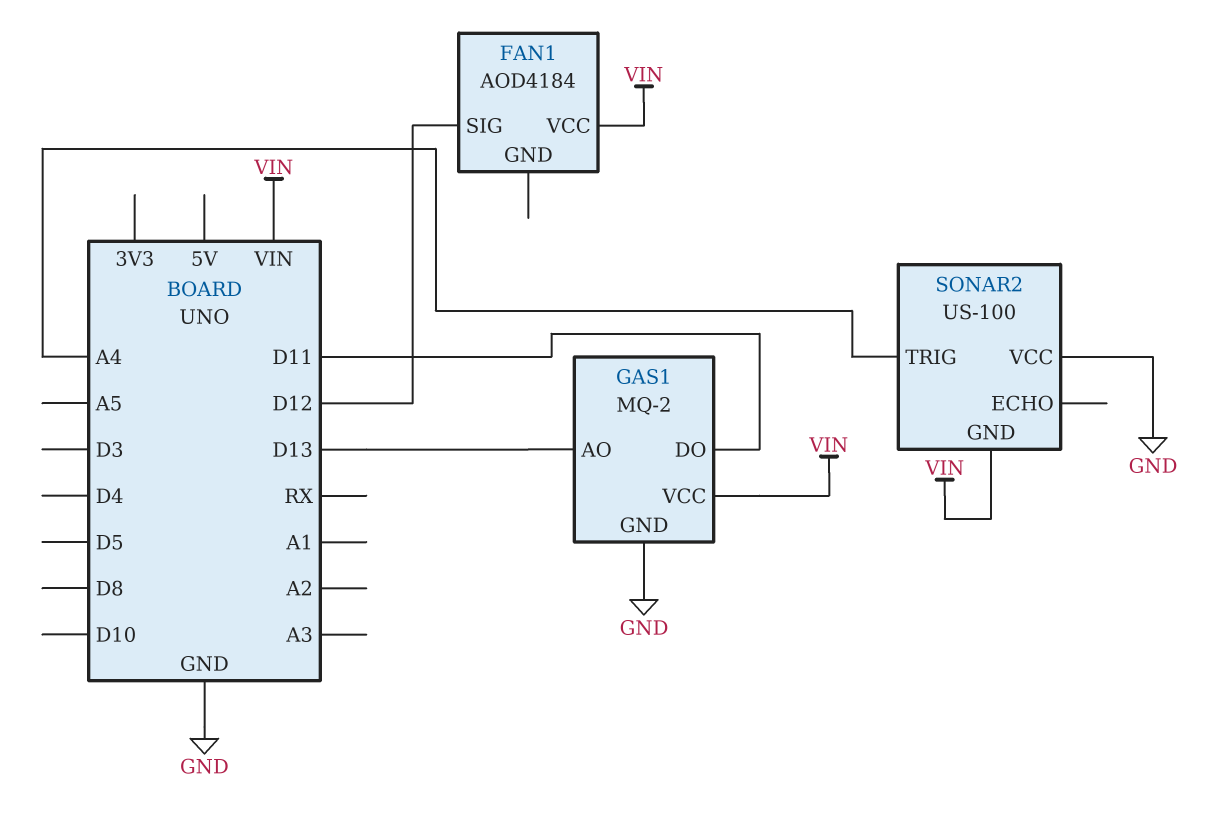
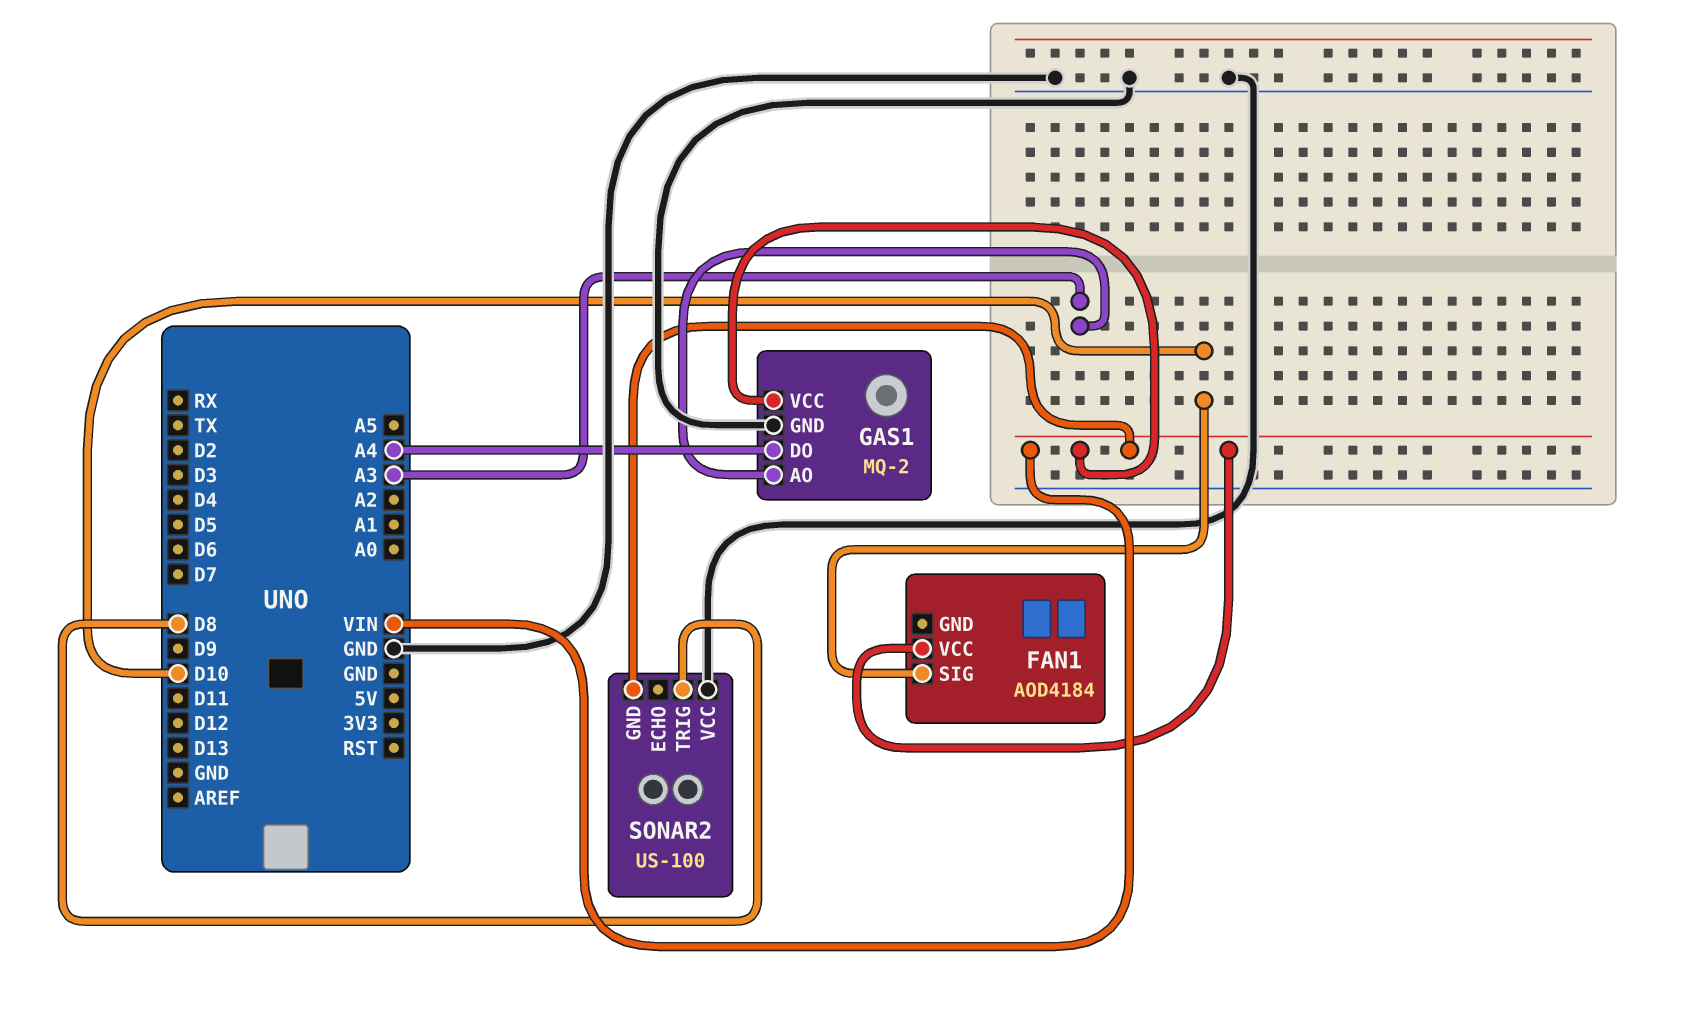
FAN1 pin SIG: D12 -> D10
GAS1 pin AO: D13 -> A3
GAS1 pin DO: D11 -> A4
SONAR2 pin TRIG: A4 -> D8

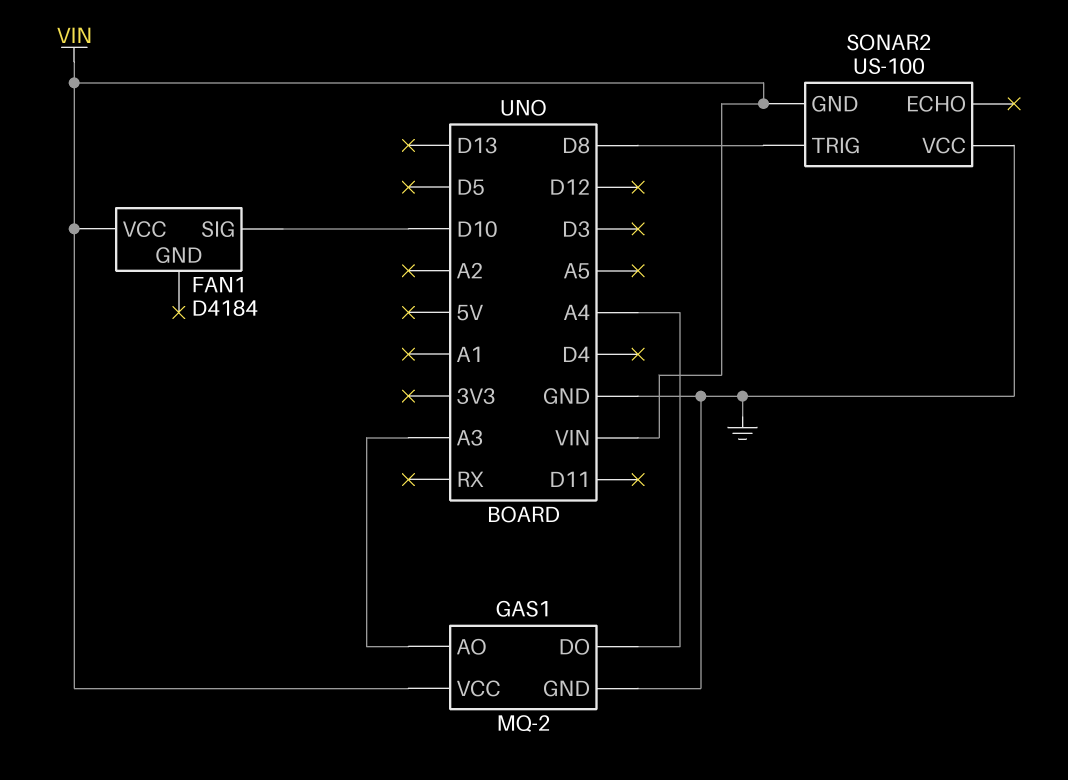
FAN1: AOD4184 -> D4184

